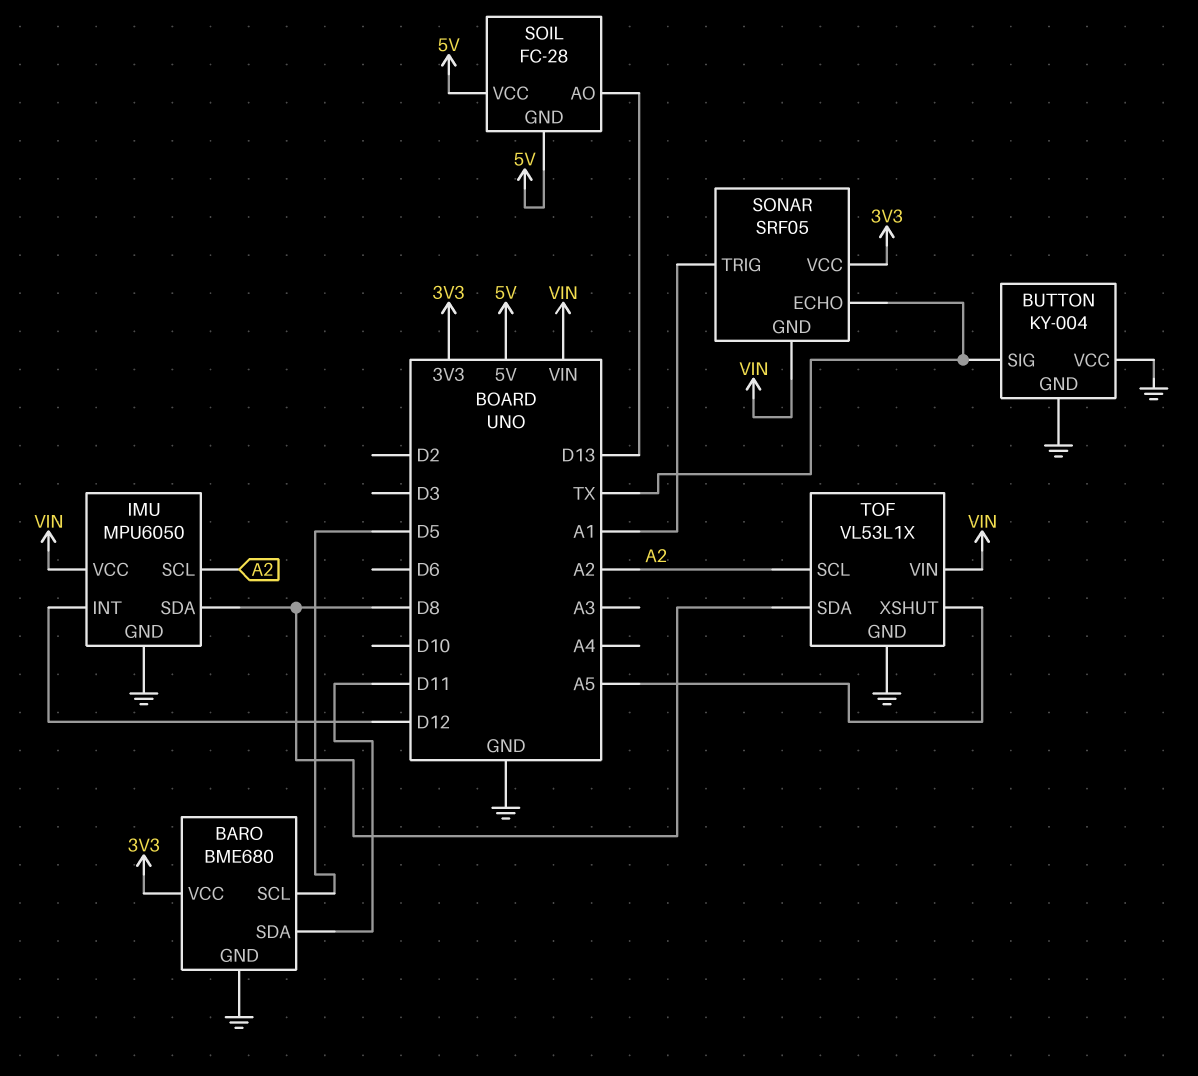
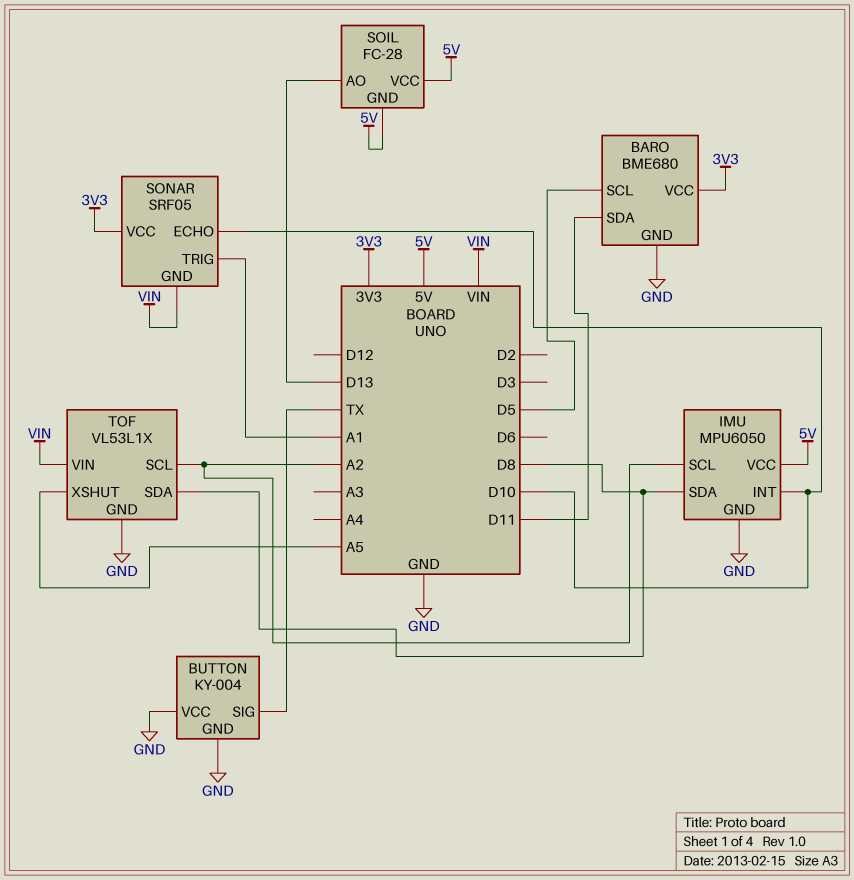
IMU pin INT: D12 -> D10
IMU pin VCC: VIN -> 5V
SONAR pin ECHO: TX -> D10

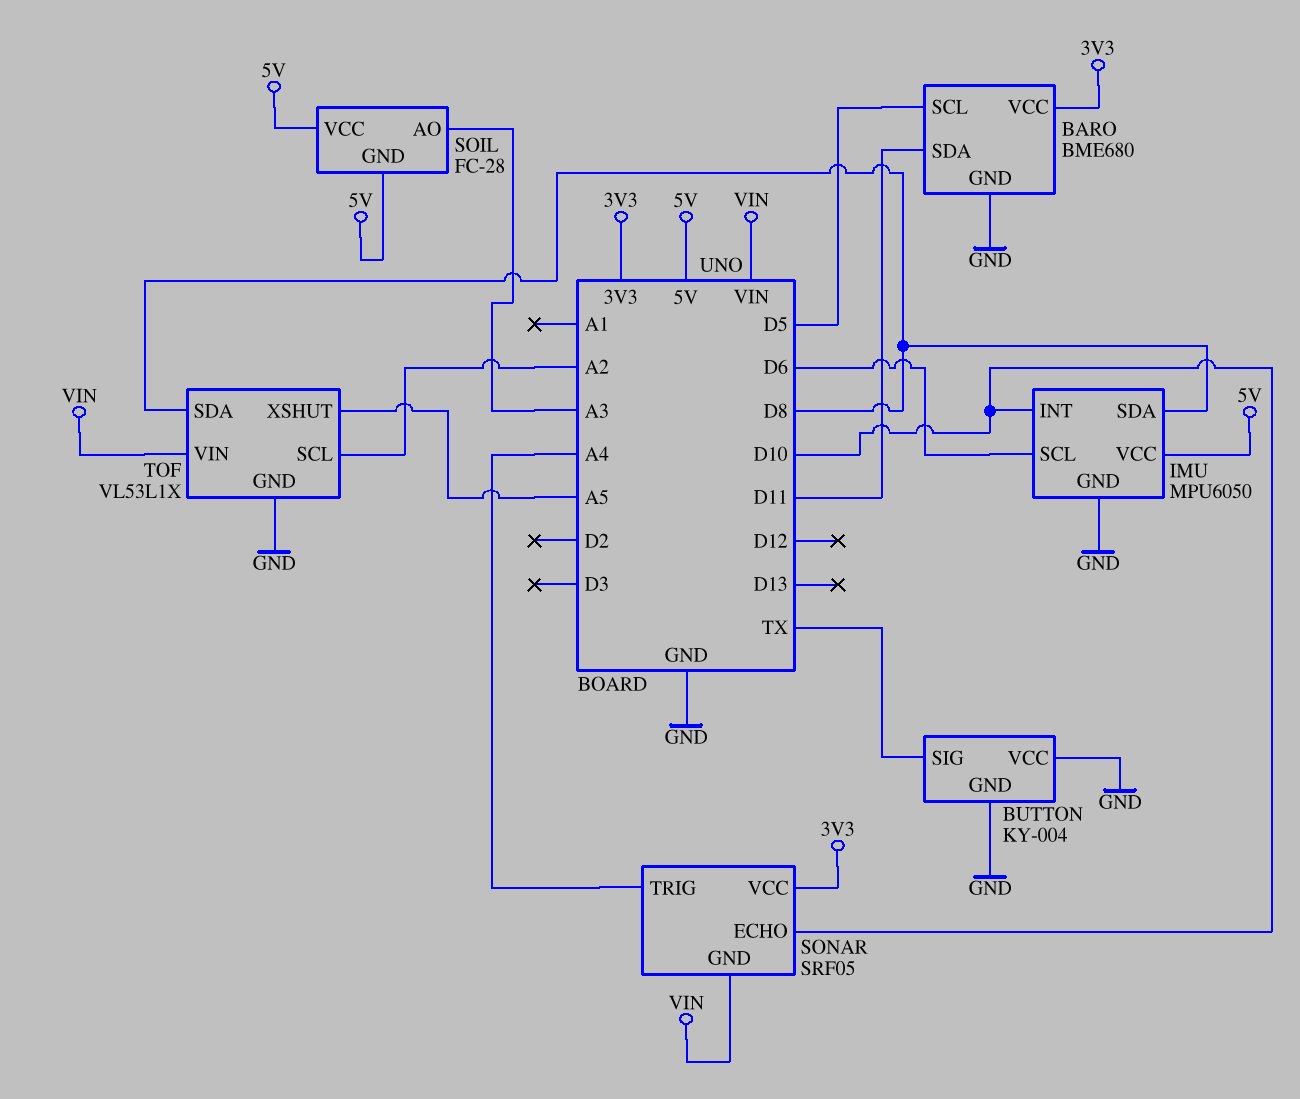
IMU pin SCL: A2 -> D6
SOIL pin AO: D13 -> A3
SONAR pin TRIG: A1 -> A4

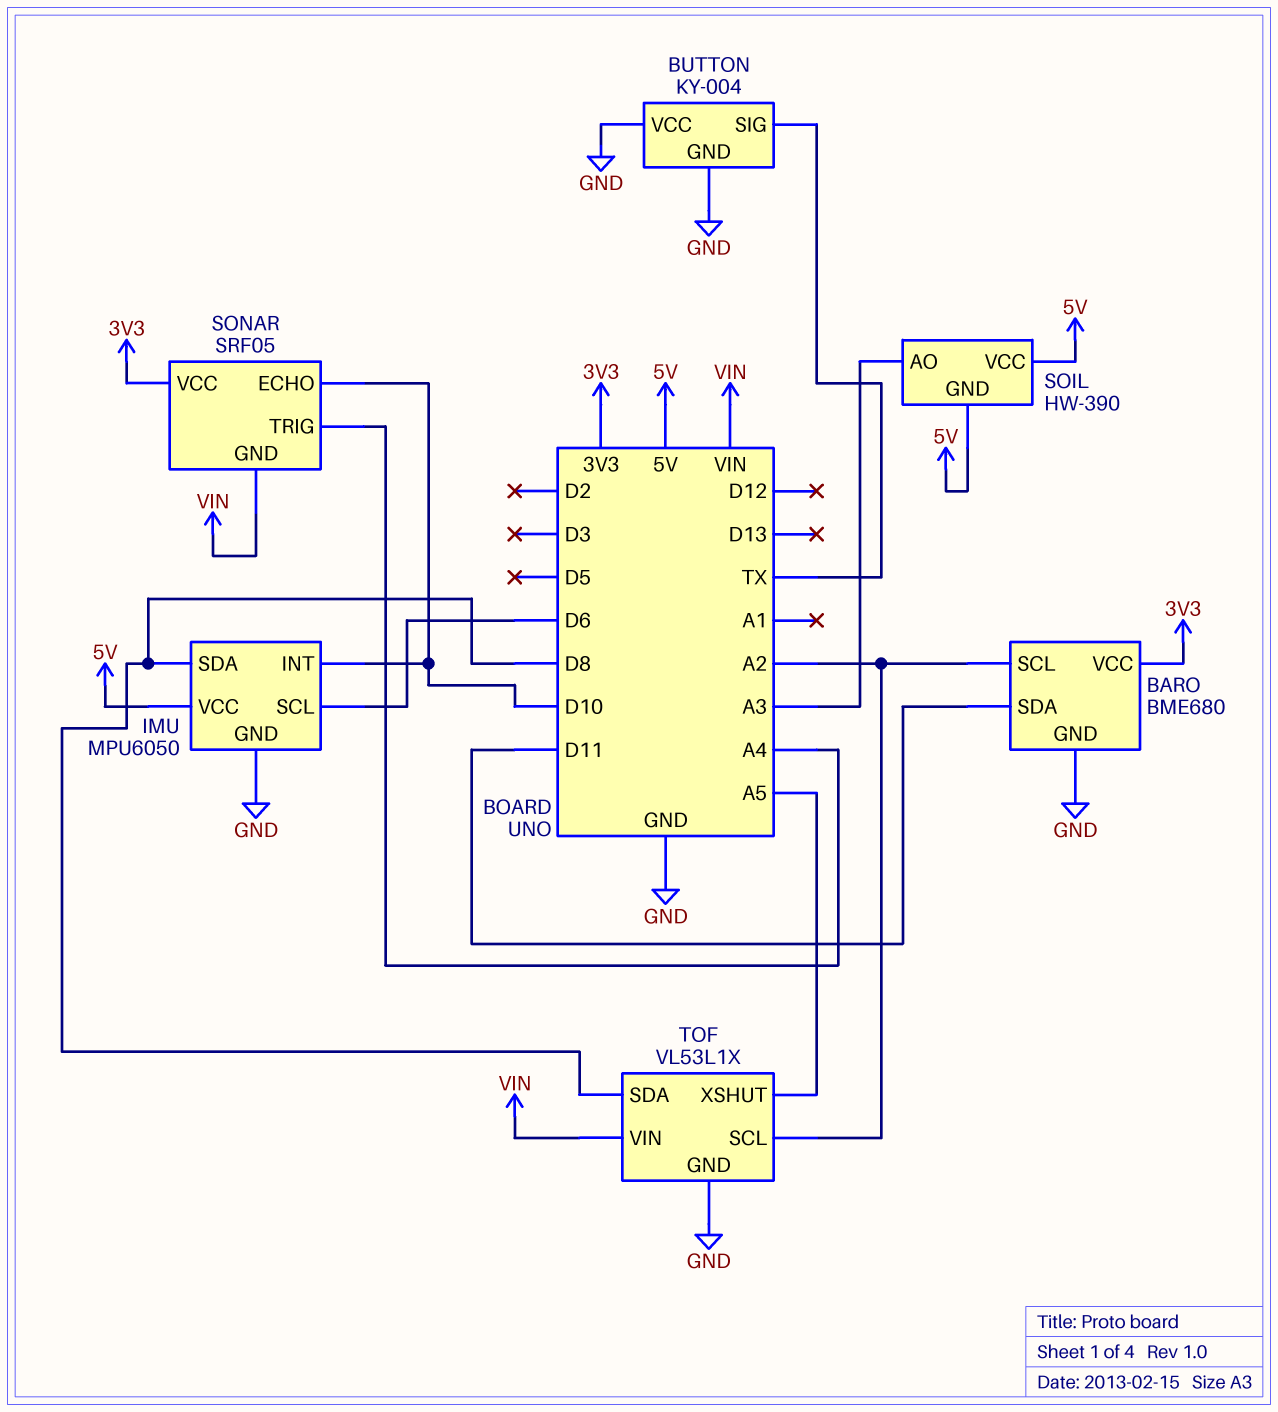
BARO pin SCL: D5 -> A2
SOIL: FC-28 -> HW-390

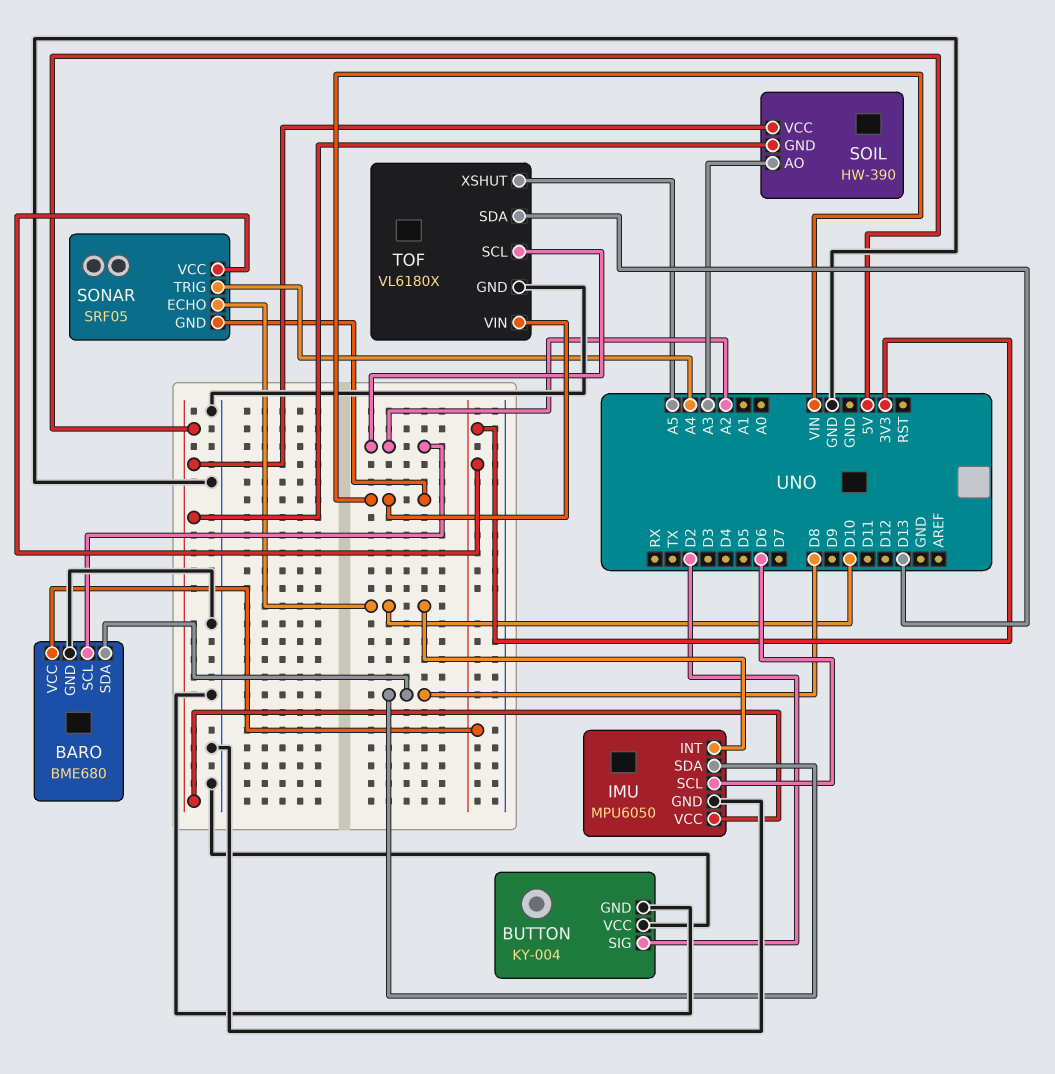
BARO pin SDA: D11 -> D8
BUTTON pin SIG: TX -> D2
TOF: VL53L1X -> VL6180X
TOF pin SDA: D8 -> D13

